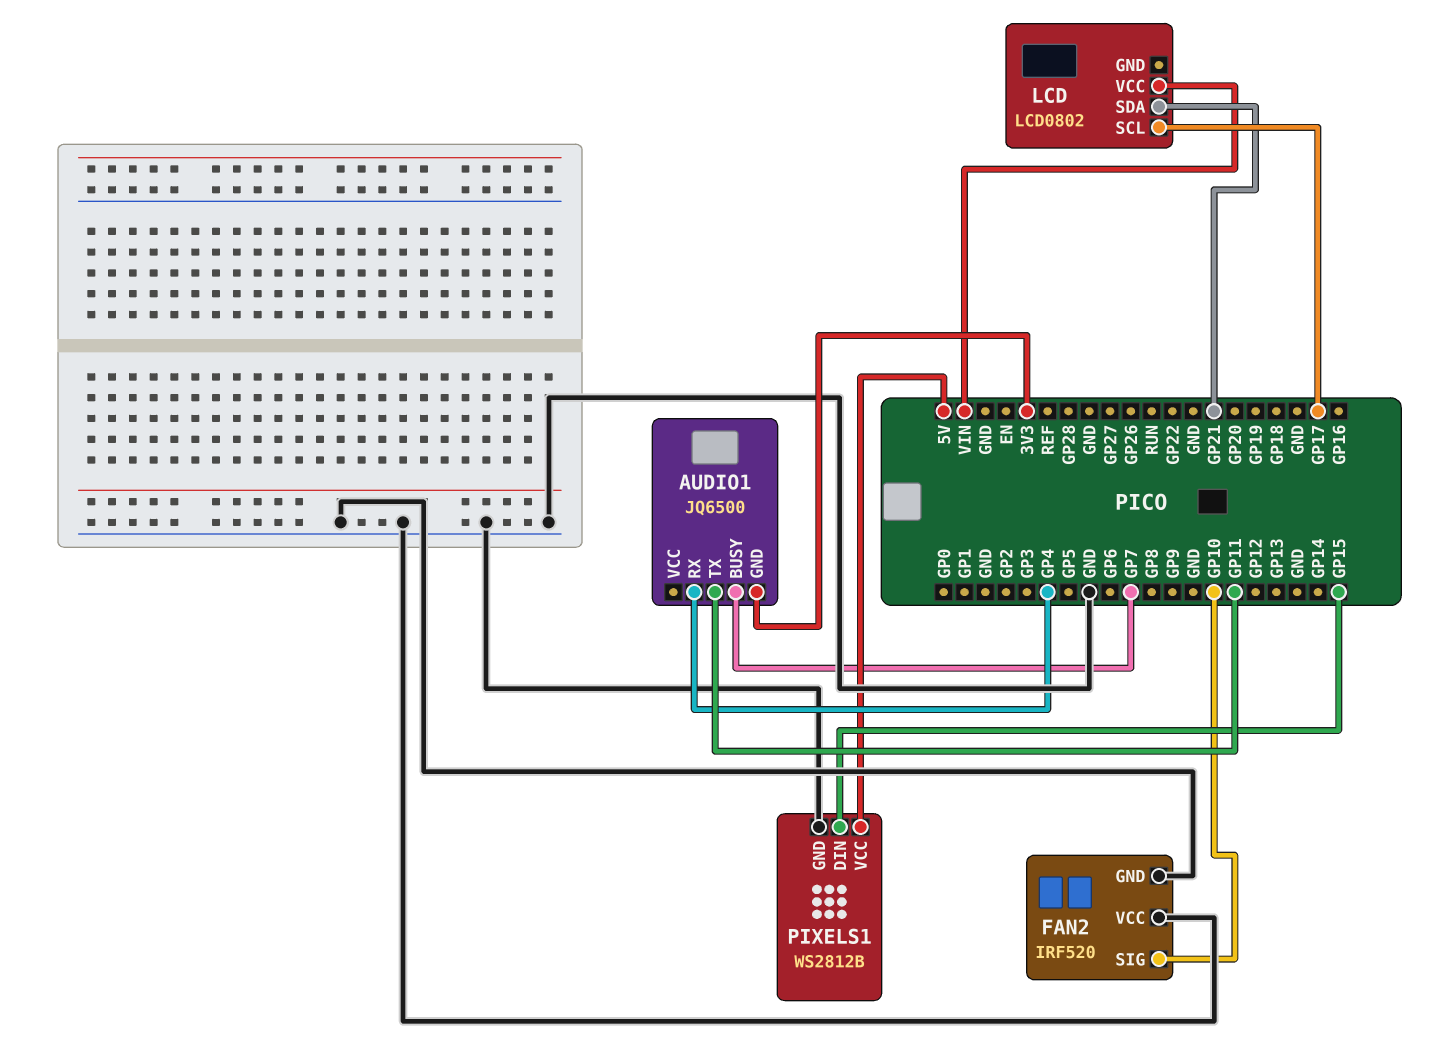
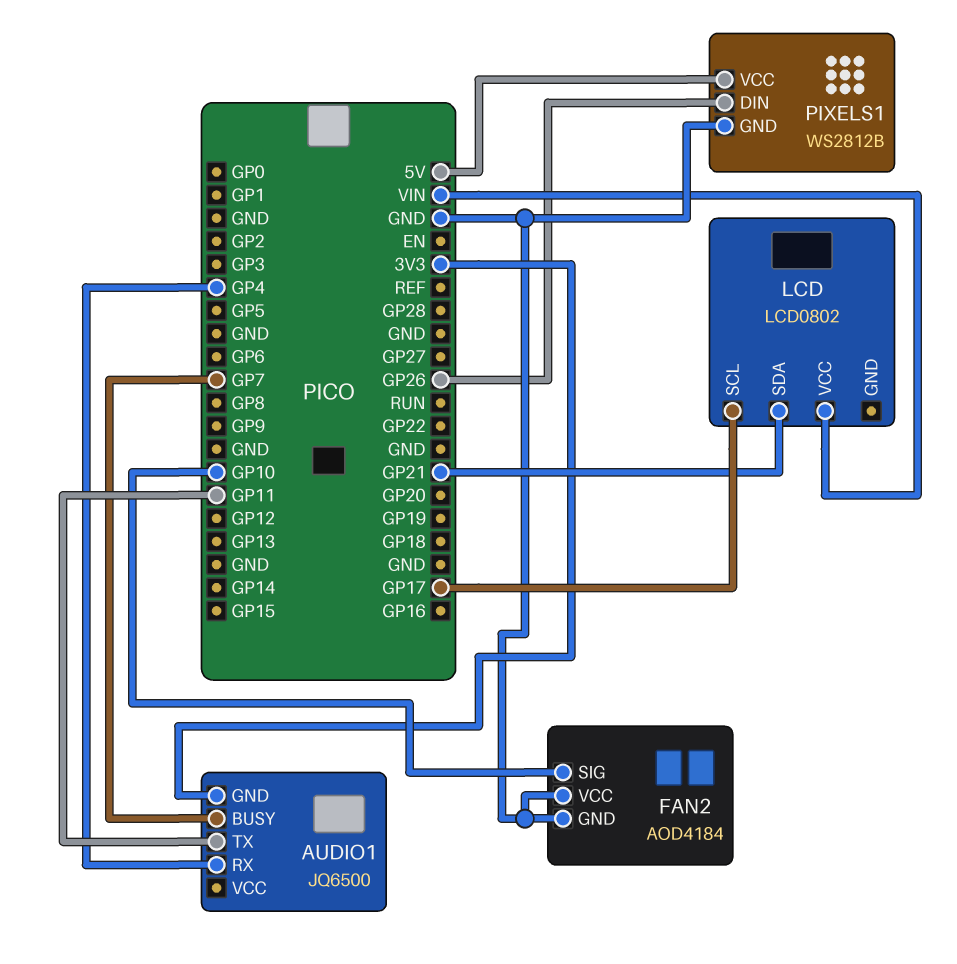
FAN2: IRF520 -> AOD4184
PIXELS1 pin DIN: GP15 -> GP26

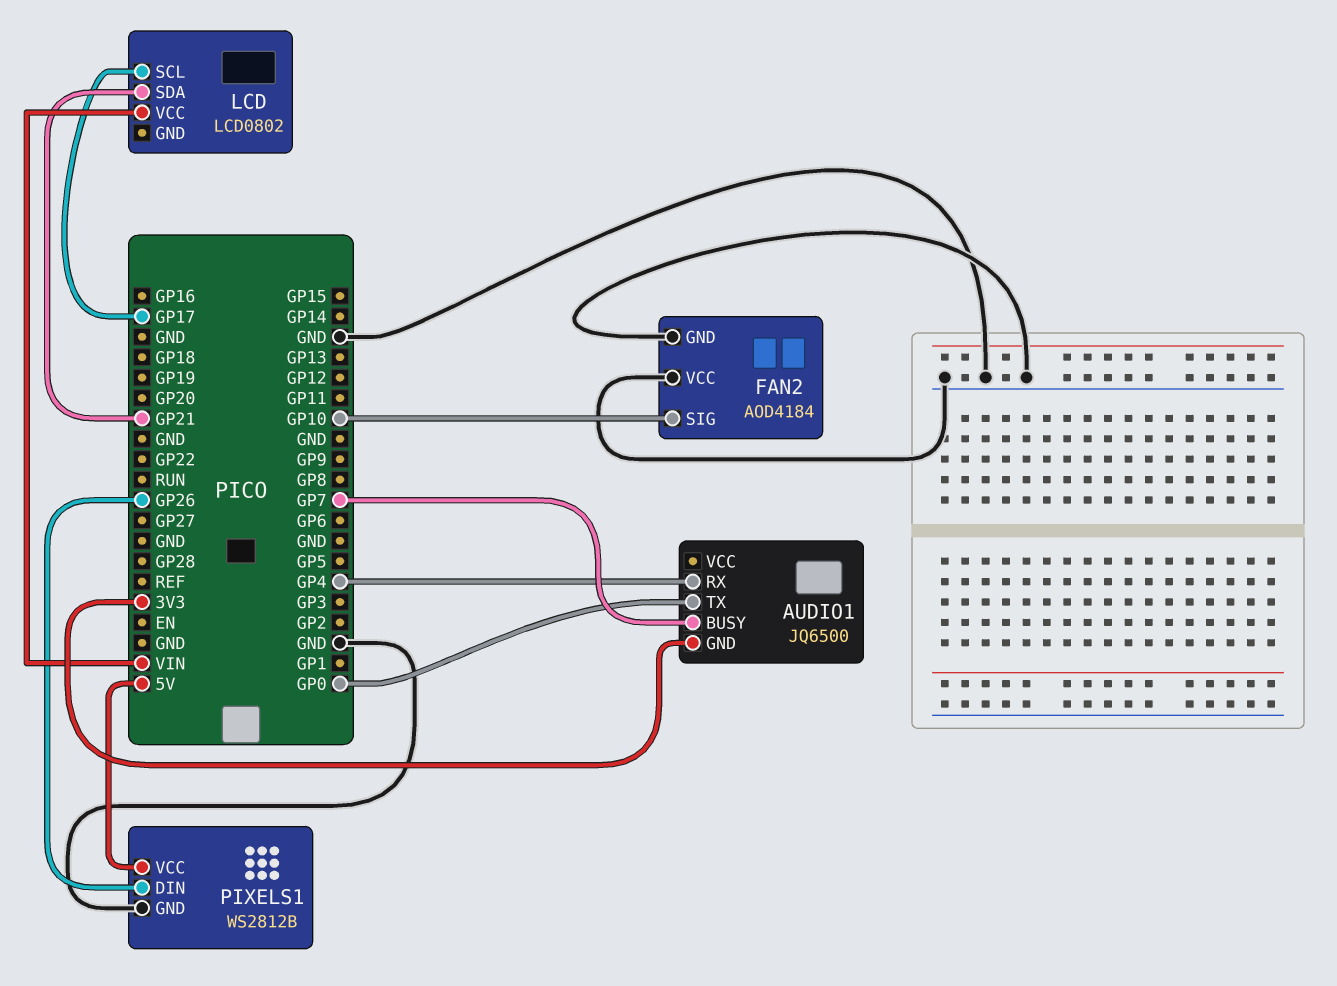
AUDIO1 pin TX: GP11 -> GP0

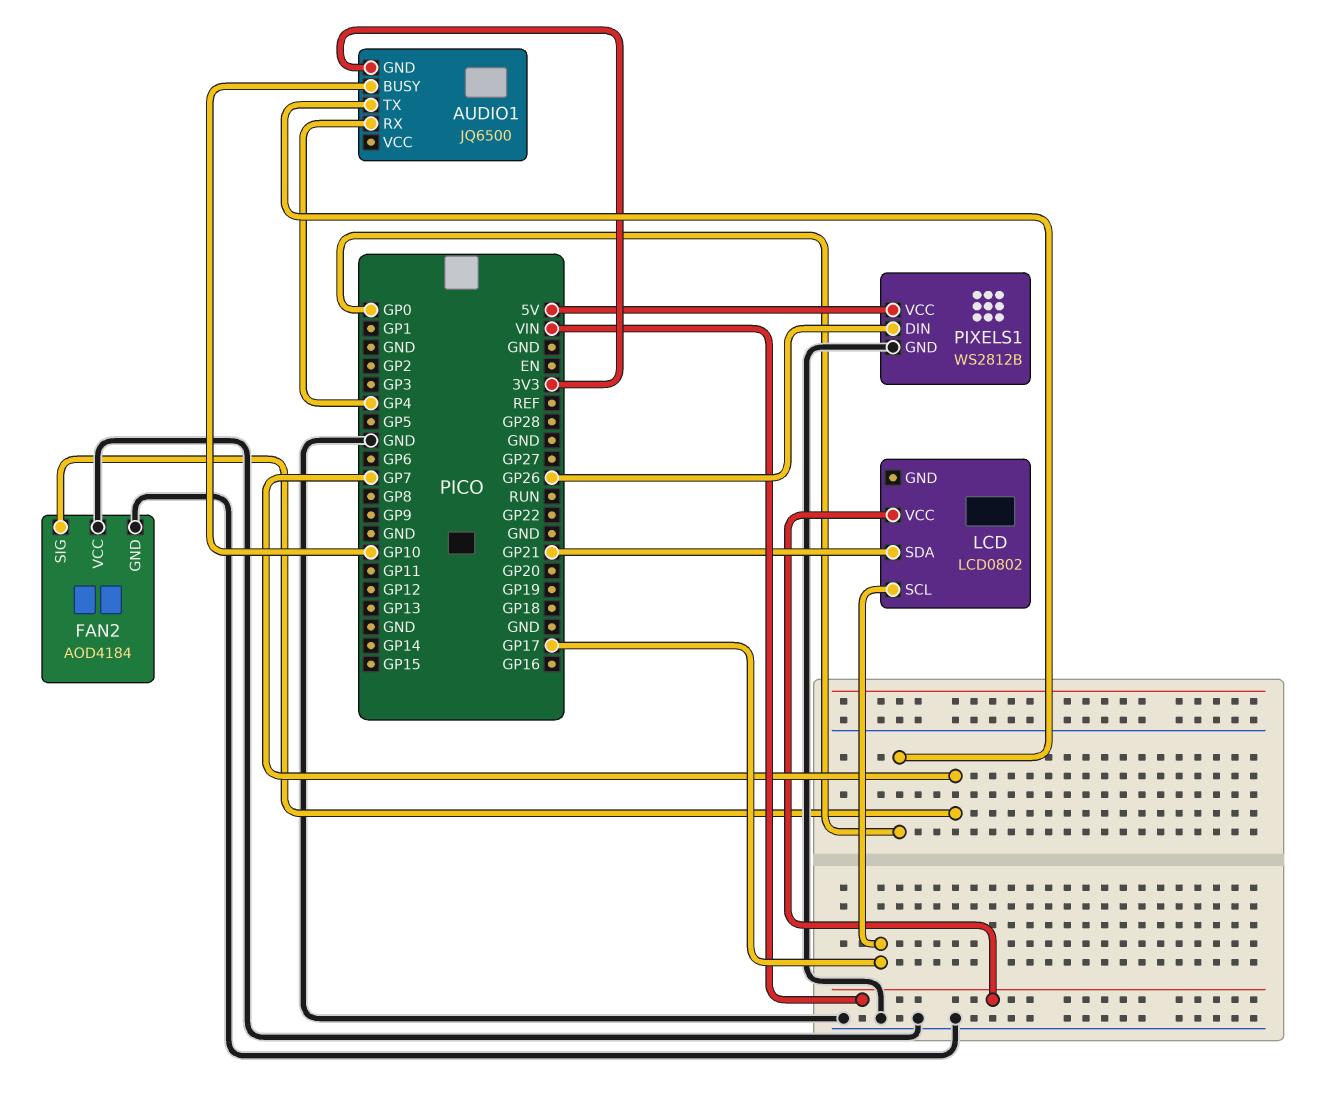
AUDIO1 pin BUSY: GP7 -> GP10
FAN2 pin SIG: GP10 -> GP7

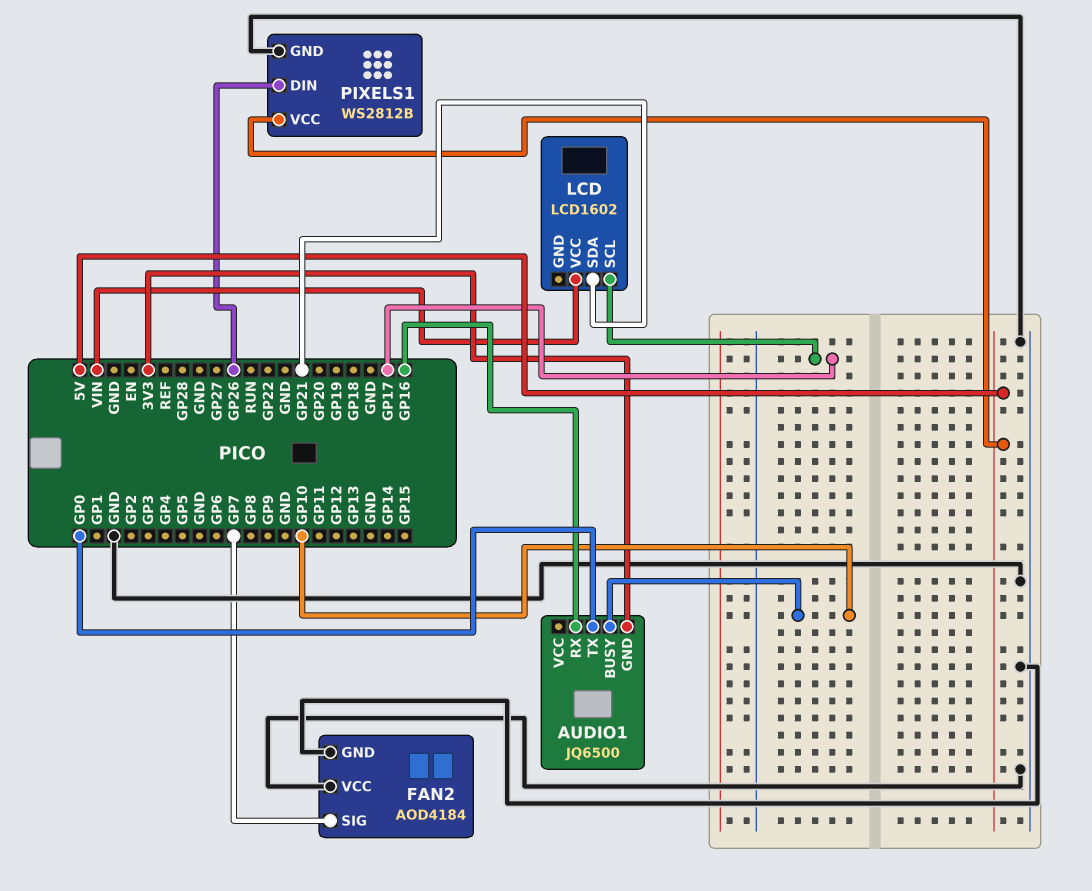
AUDIO1 pin RX: GP4 -> GP16
LCD: LCD0802 -> LCD1602

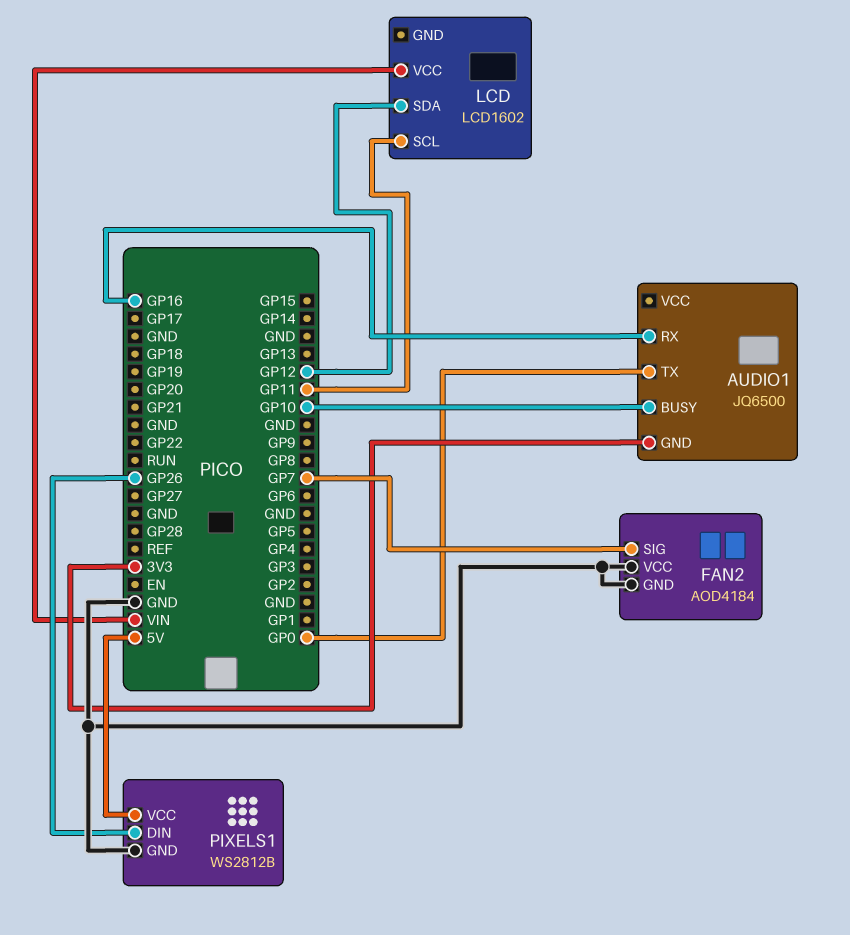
LCD pin SCL: GP17 -> GP11
LCD pin SDA: GP21 -> GP12

